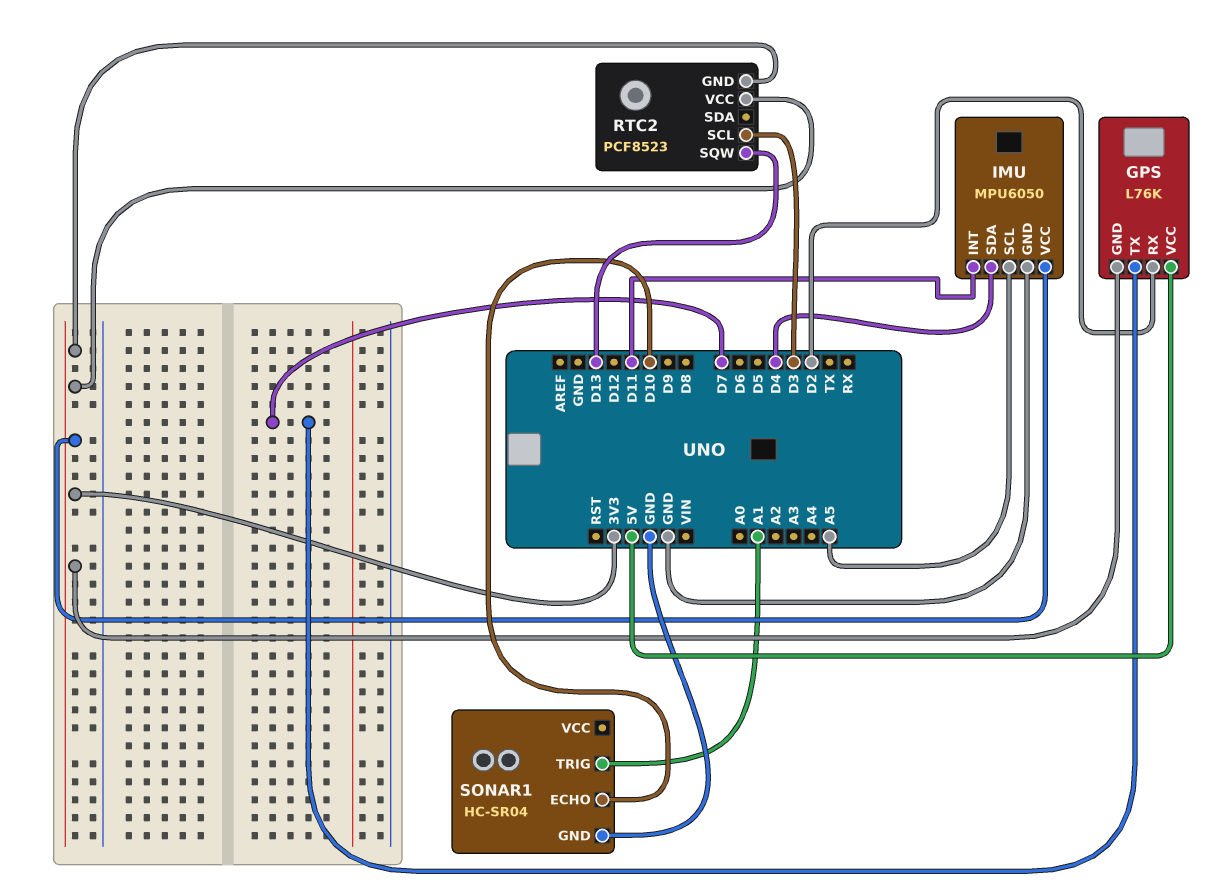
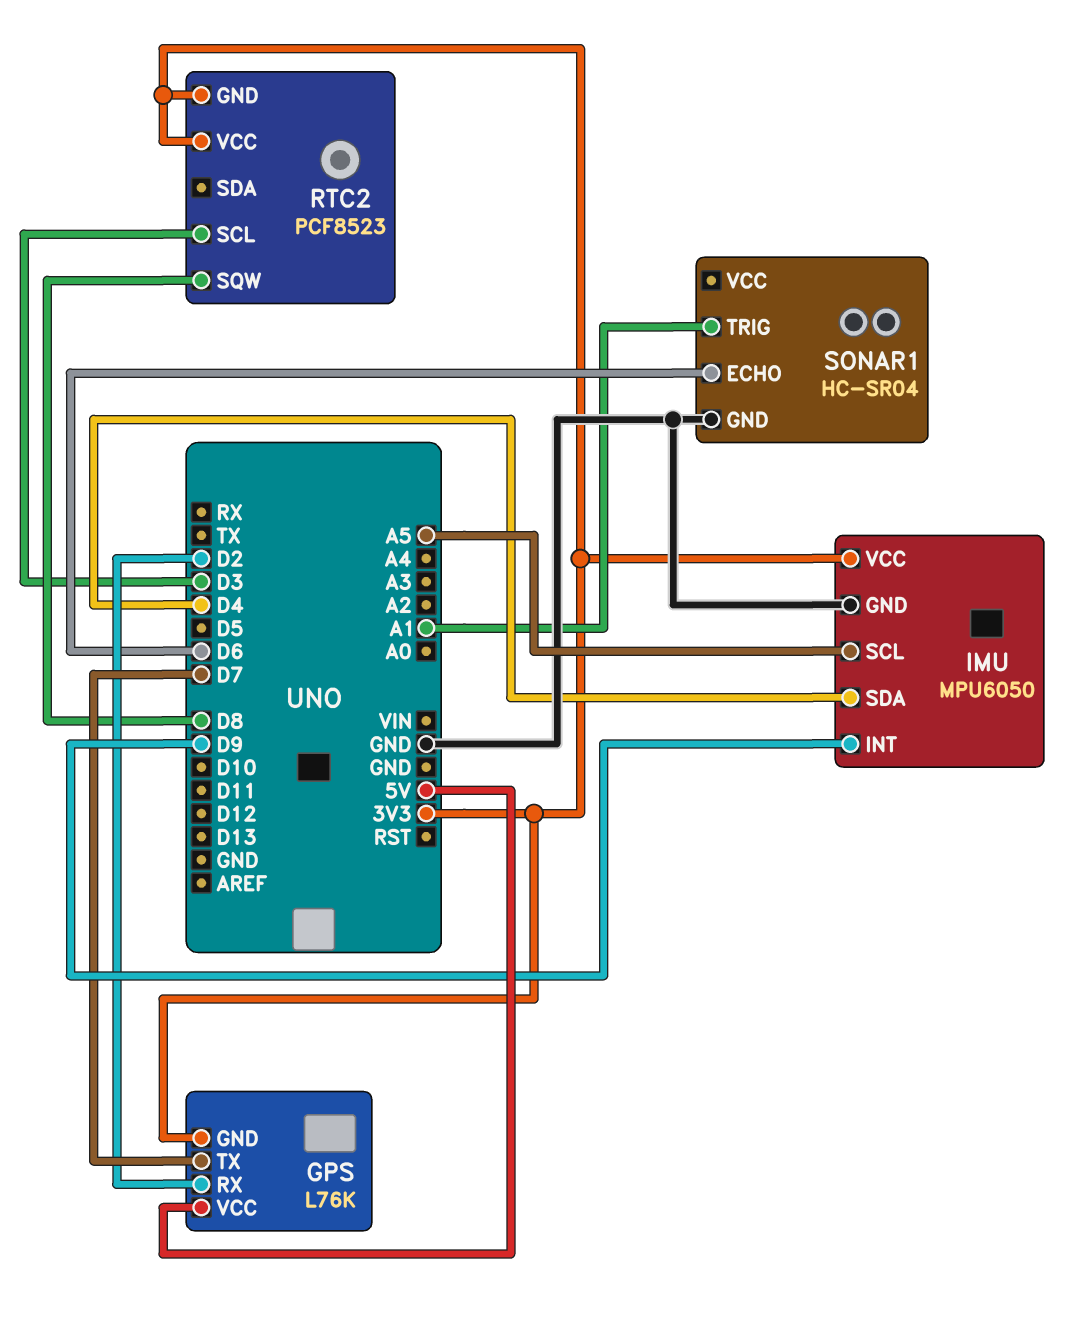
IMU pin INT: D11 -> D9
RTC2 pin SQW: D13 -> D8
SONAR1 pin ECHO: D10 -> D6

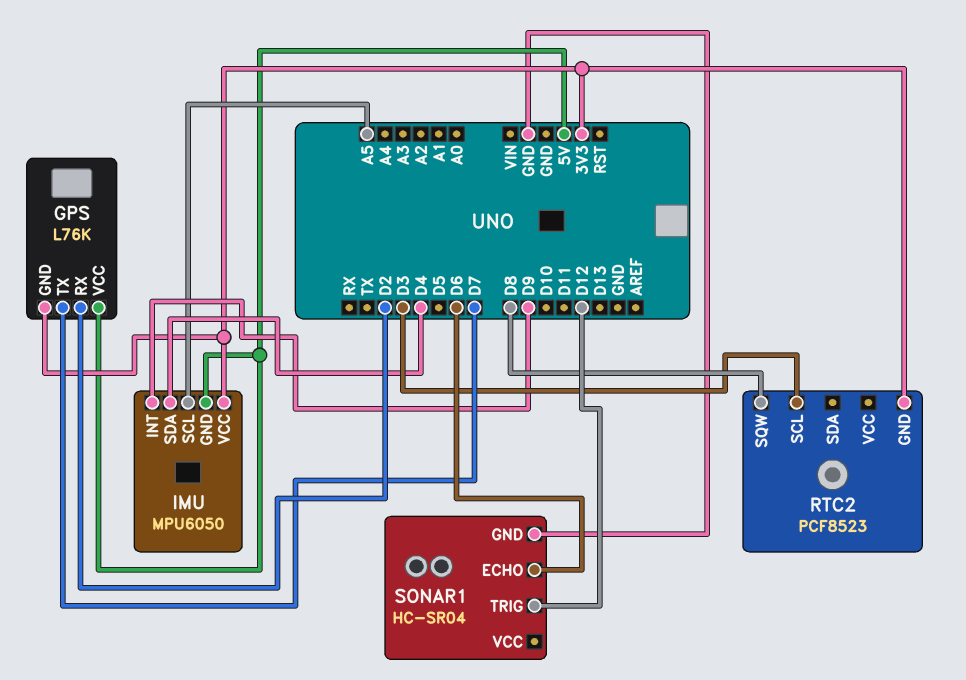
IMU pin GND: GND -> 5V
RTC2 pin VCC: 3V3 -> none
SONAR1 pin TRIG: A1 -> D12

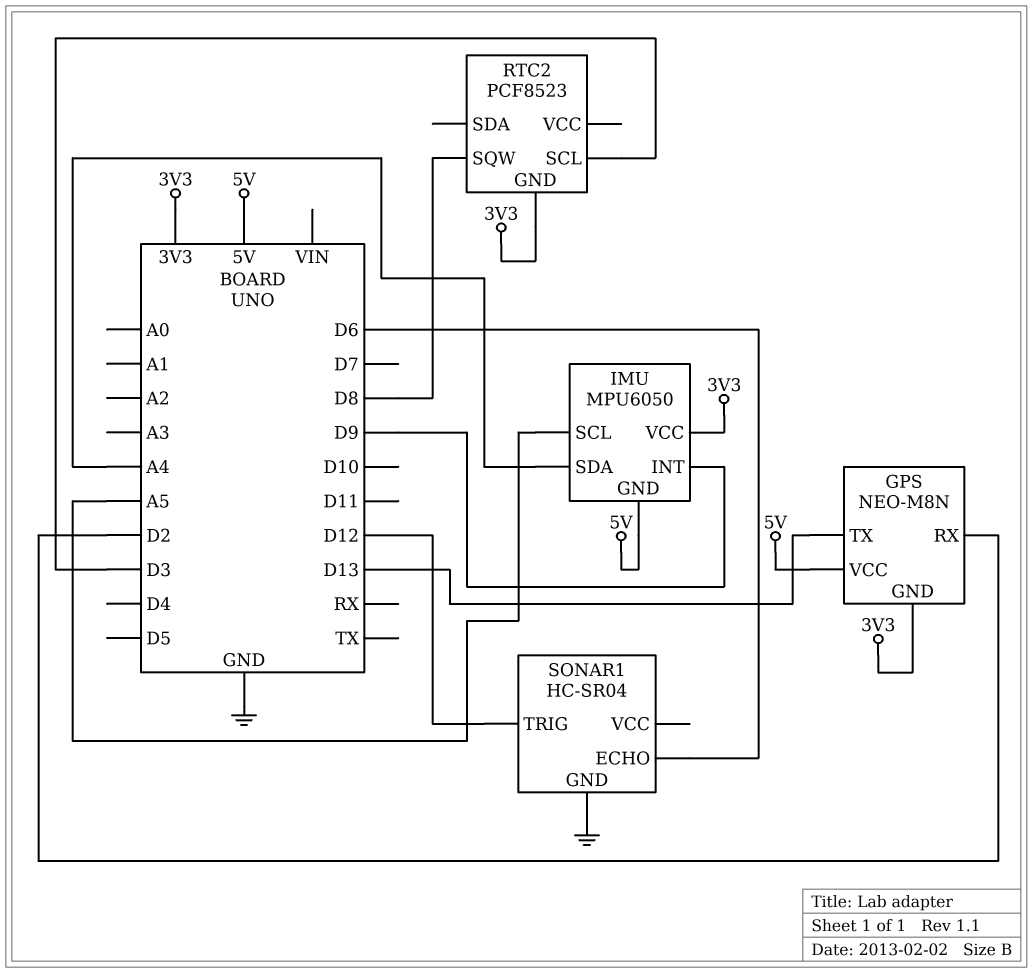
GPS: L76K -> NEO-M8N
GPS pin TX: D7 -> D13
IMU pin SDA: D4 -> A4

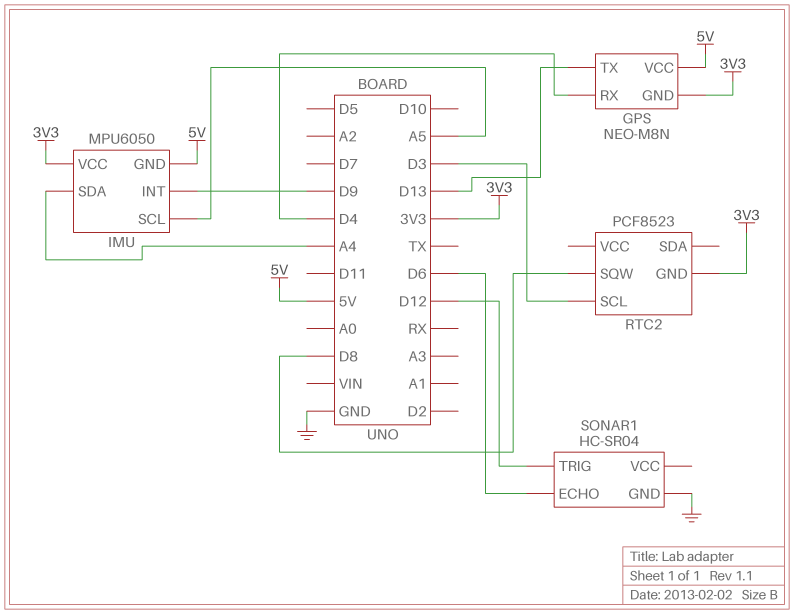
GPS pin RX: D2 -> D4

